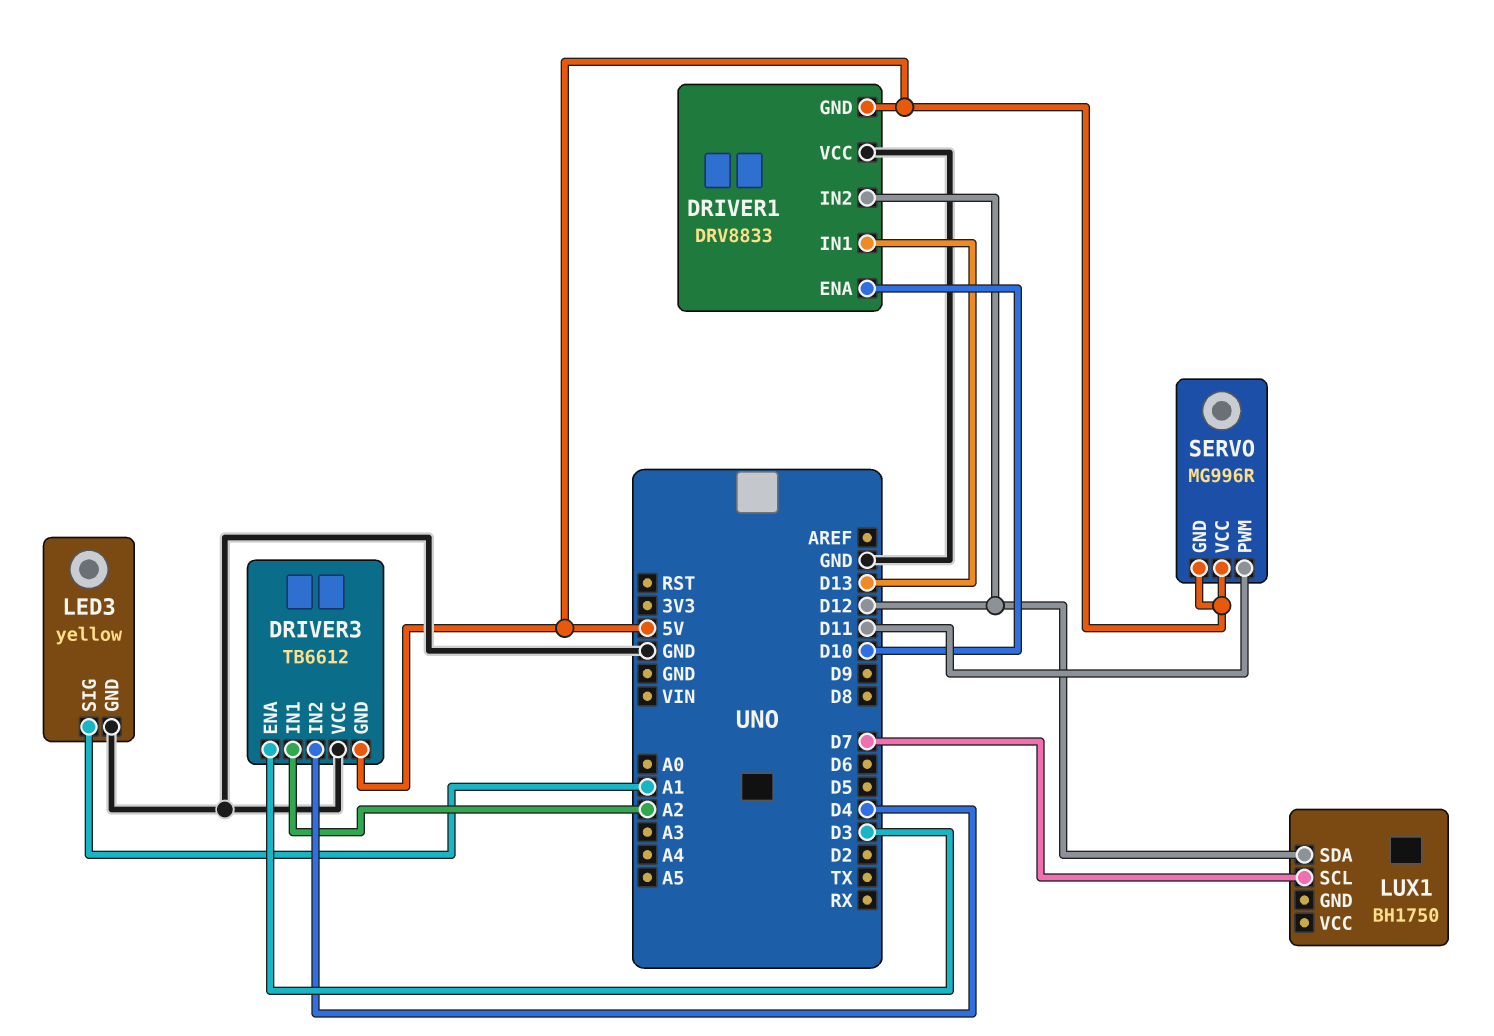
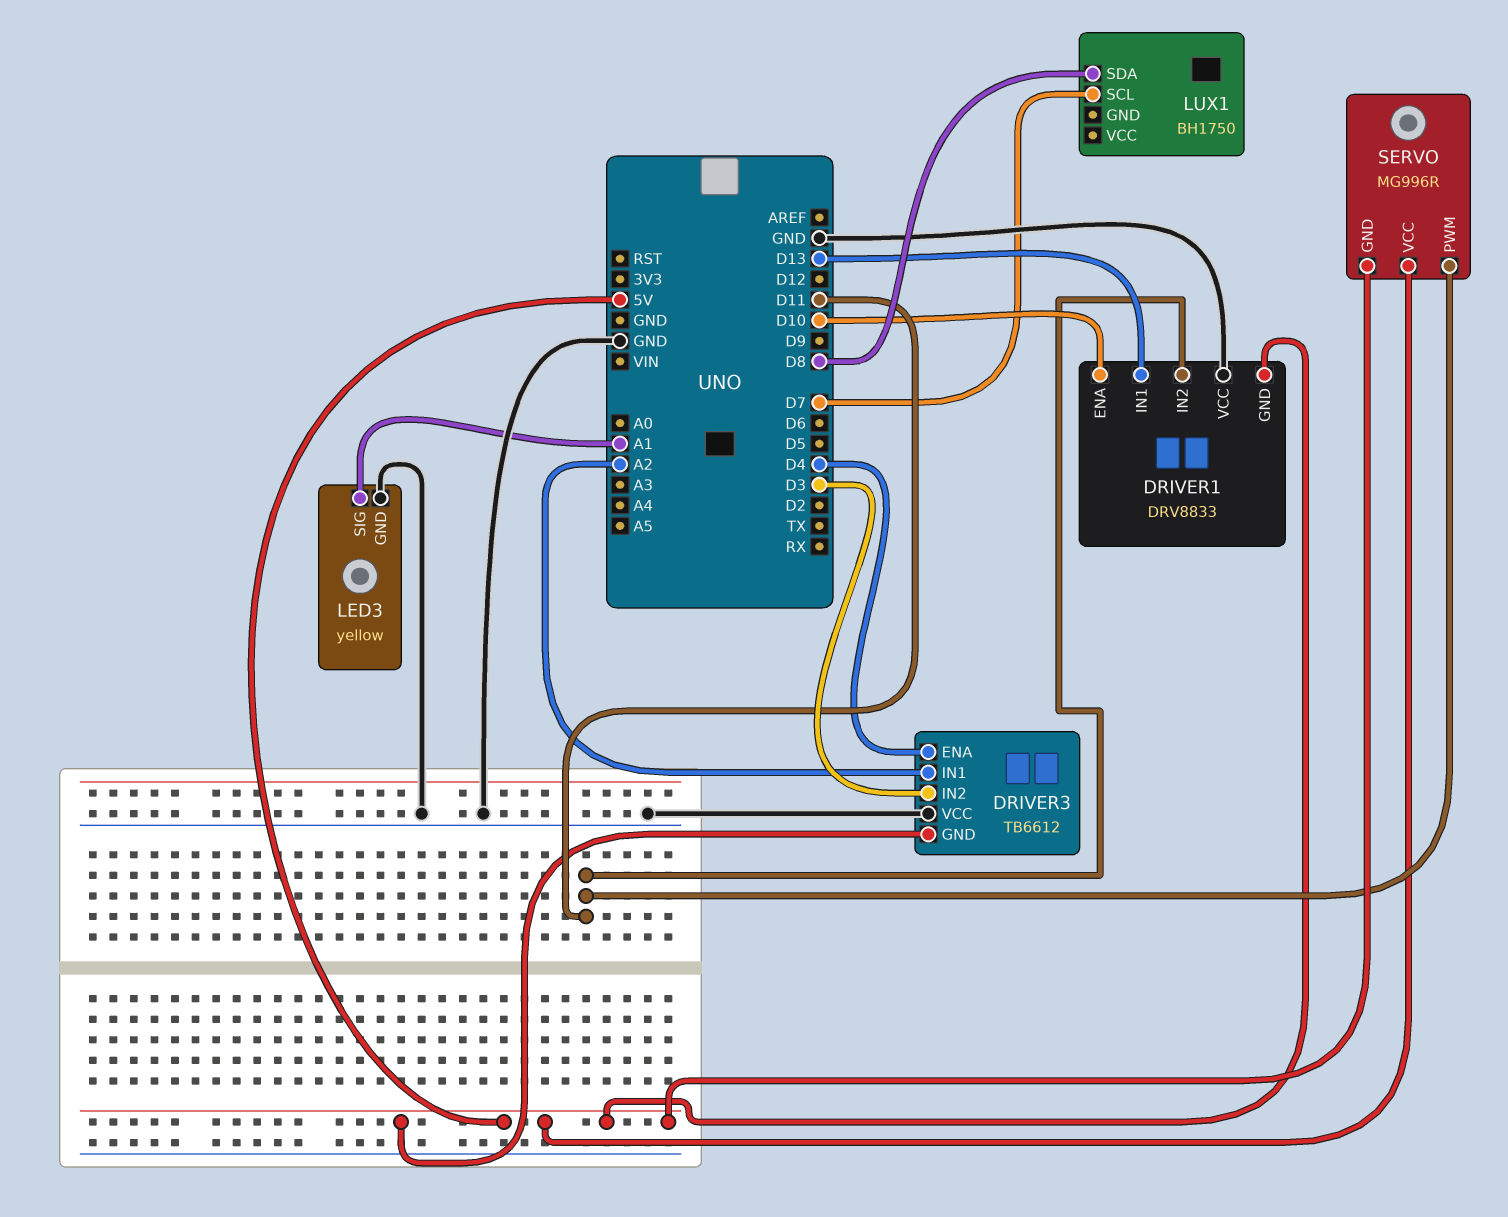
DRIVER1 pin IN2: D12 -> D11
DRIVER3 pin ENA: D3 -> D4
DRIVER3 pin IN2: D4 -> D3
LUX1 pin SDA: D12 -> D8

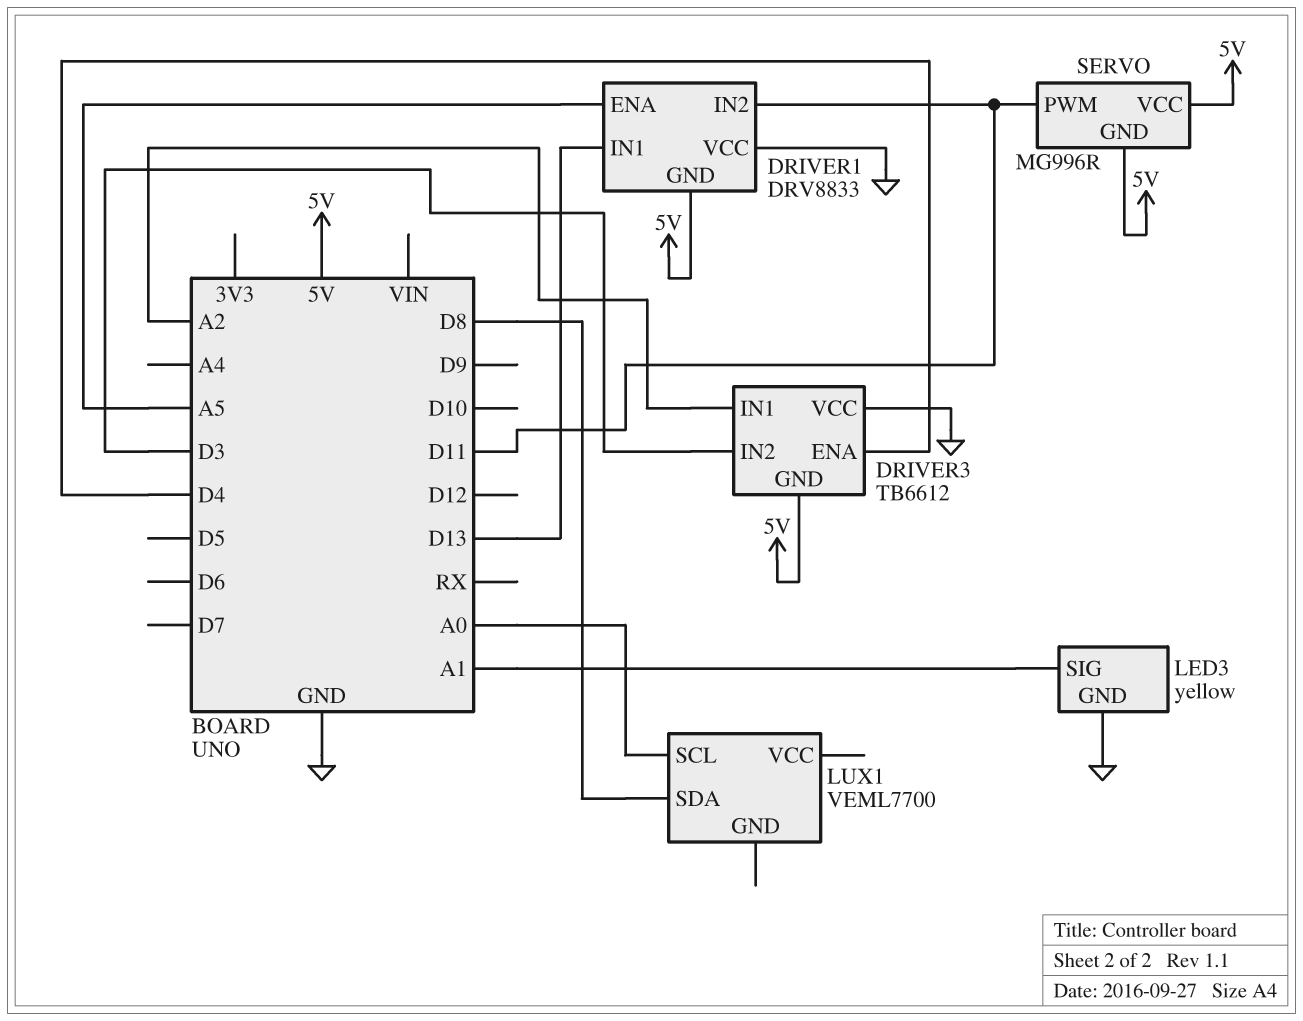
DRIVER1 pin ENA: D10 -> A5
LUX1: BH1750 -> VEML7700
LUX1 pin SCL: D7 -> A0

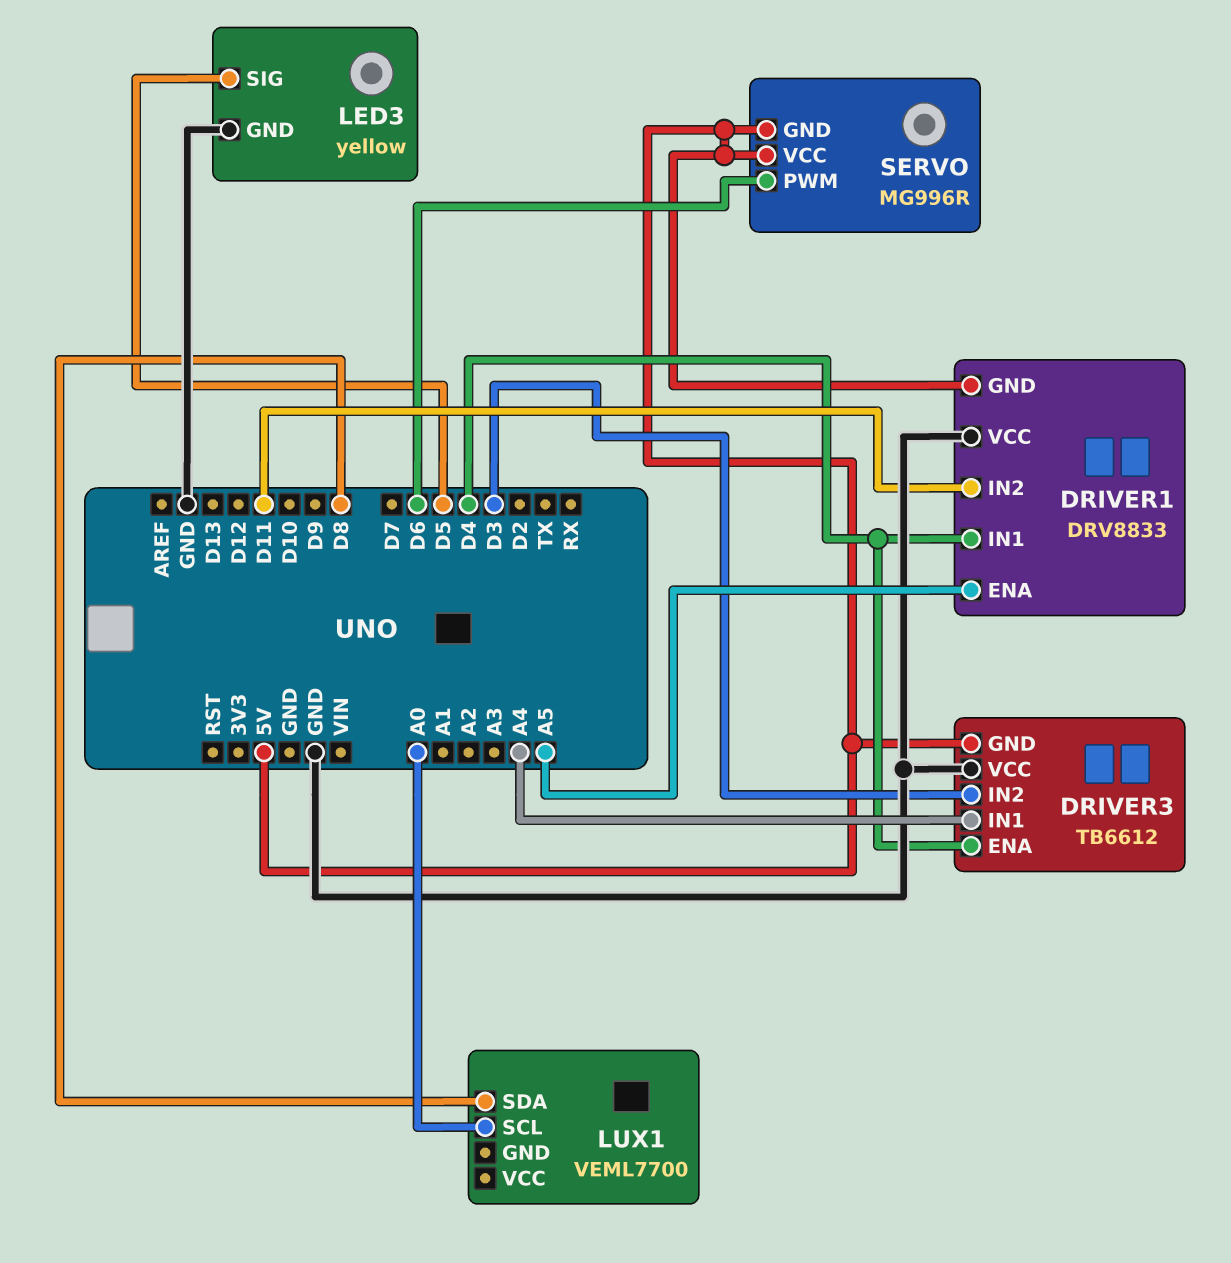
DRIVER1 pin IN1: D13 -> D4
DRIVER3 pin IN1: A2 -> A4
LED3 pin SIG: A1 -> D5
SERVO pin PWM: D11 -> D6

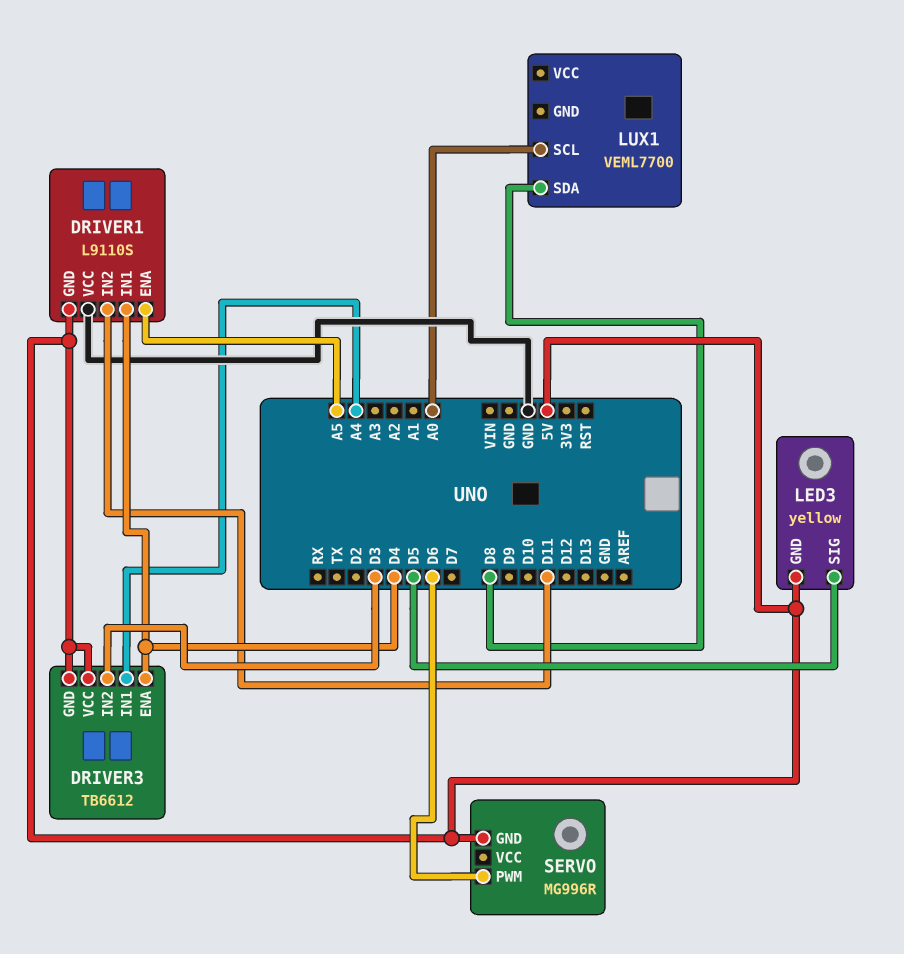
DRIVER1: DRV8833 -> L9110S
DRIVER3 pin VCC: GND -> 5V
LED3 pin GND: GND -> 5V
SERVO pin VCC: 5V -> none

